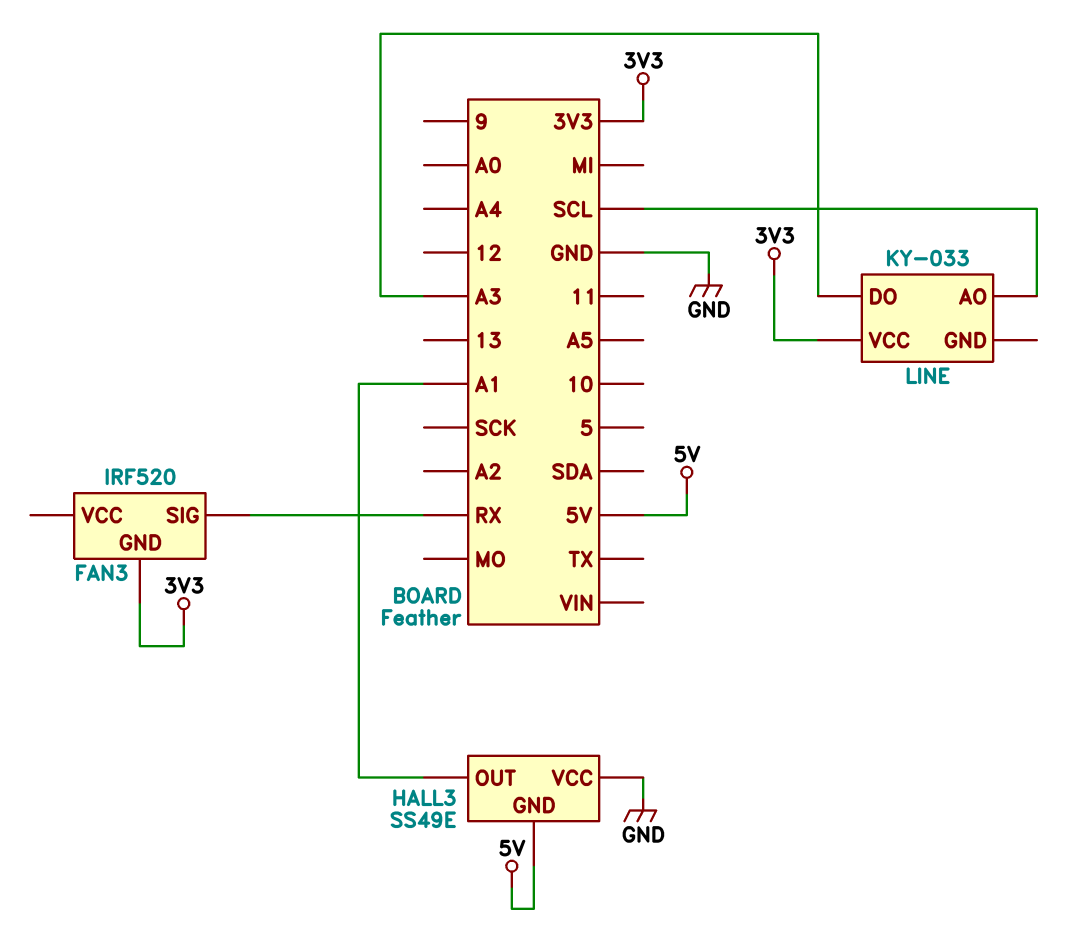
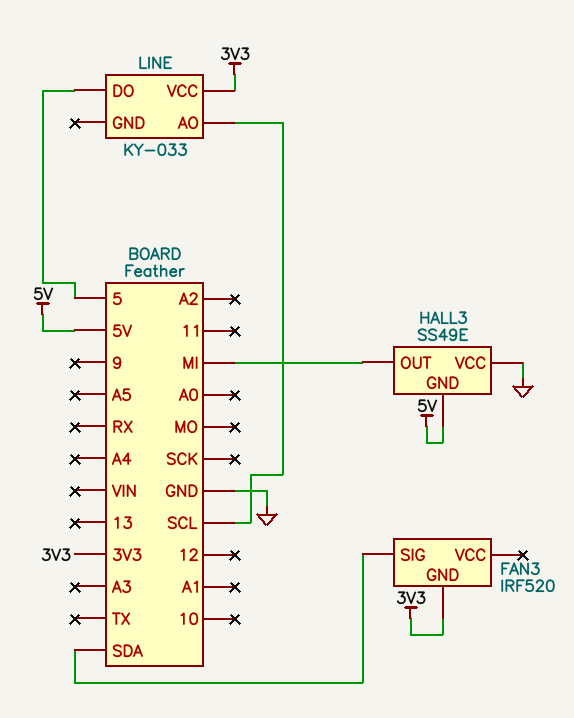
FAN3 pin SIG: RX -> SDA
HALL3 pin OUT: A1 -> MI
LINE pin DO: A3 -> 5

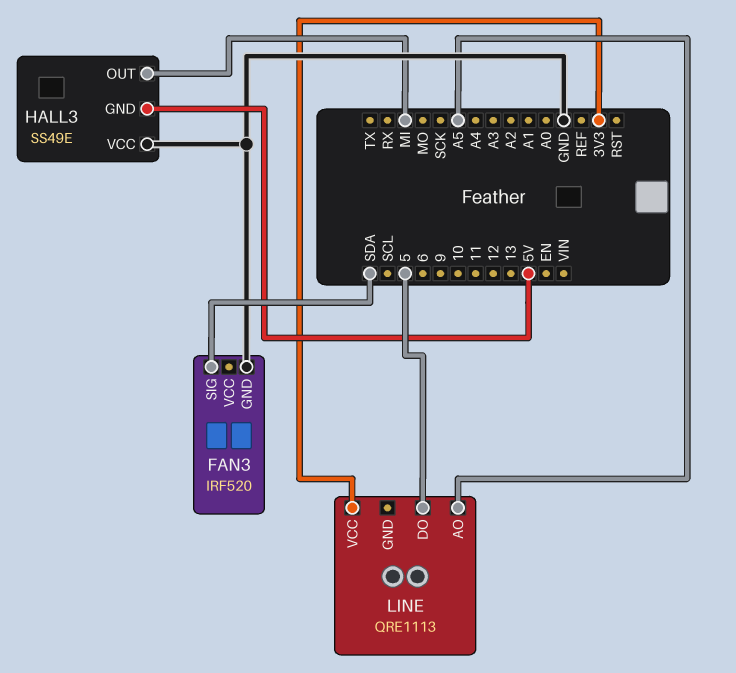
FAN3 pin GND: 3V3 -> GND
LINE: KY-033 -> QRE1113
LINE pin AO: SCL -> A5

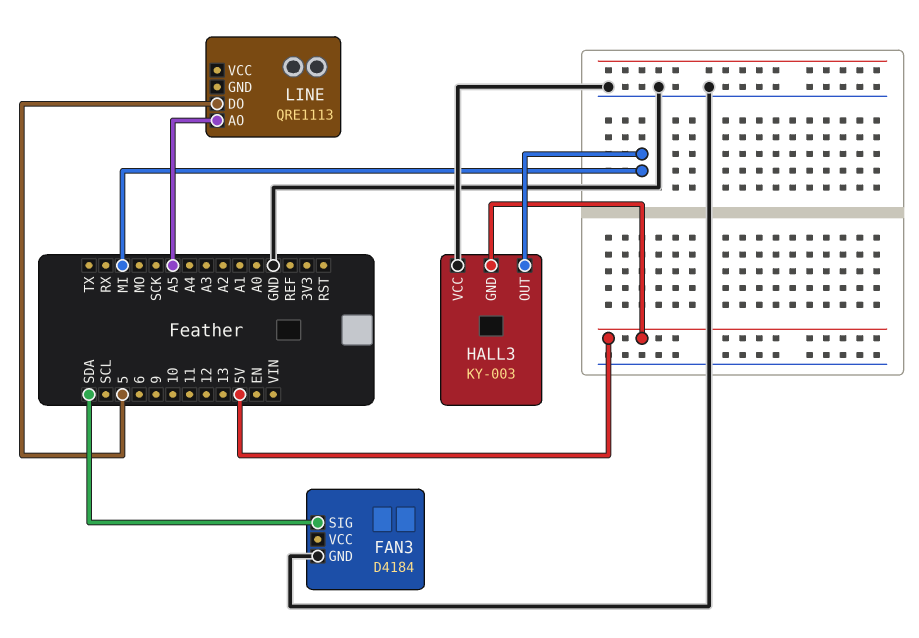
FAN3: IRF520 -> D4184
HALL3: SS49E -> KY-003
LINE pin VCC: 3V3 -> none

